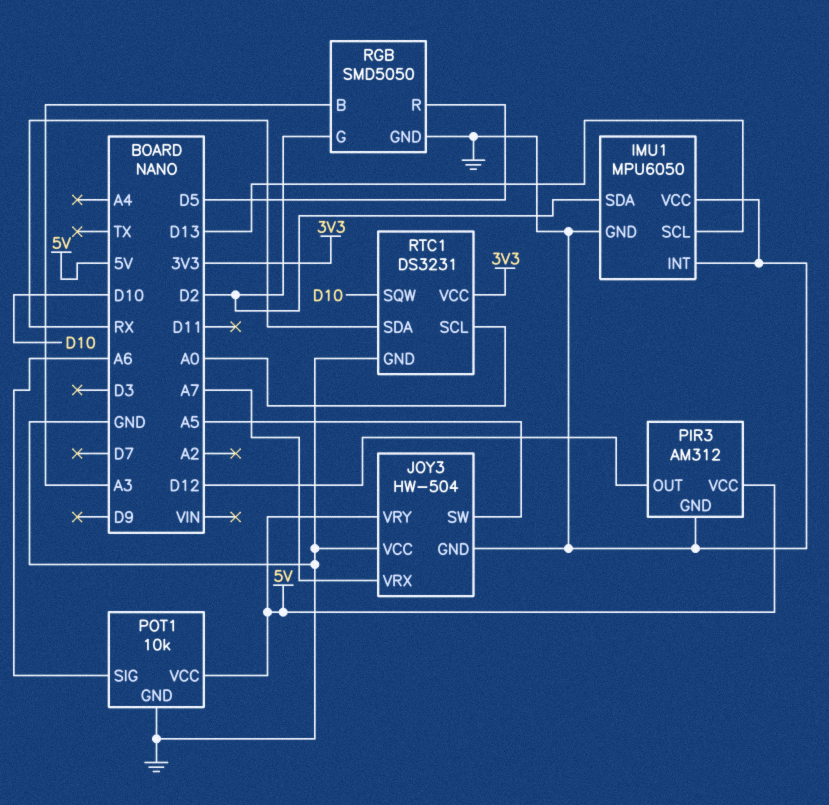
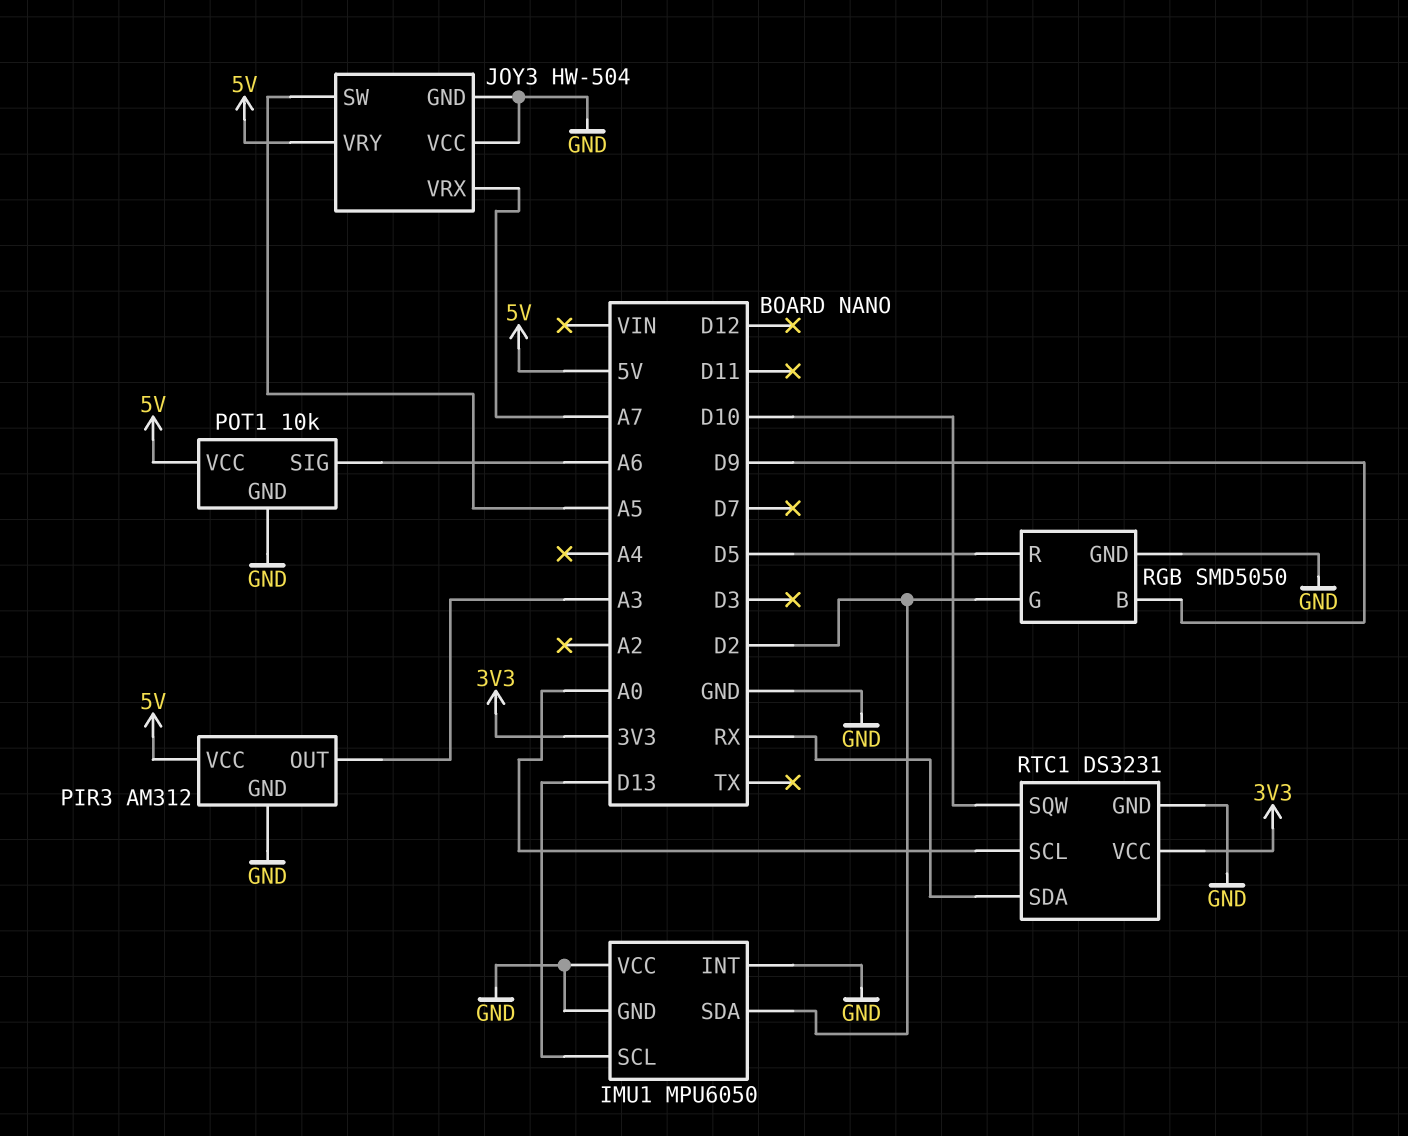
PIR3 pin OUT: D12 -> A3
RGB pin B: A3 -> D9

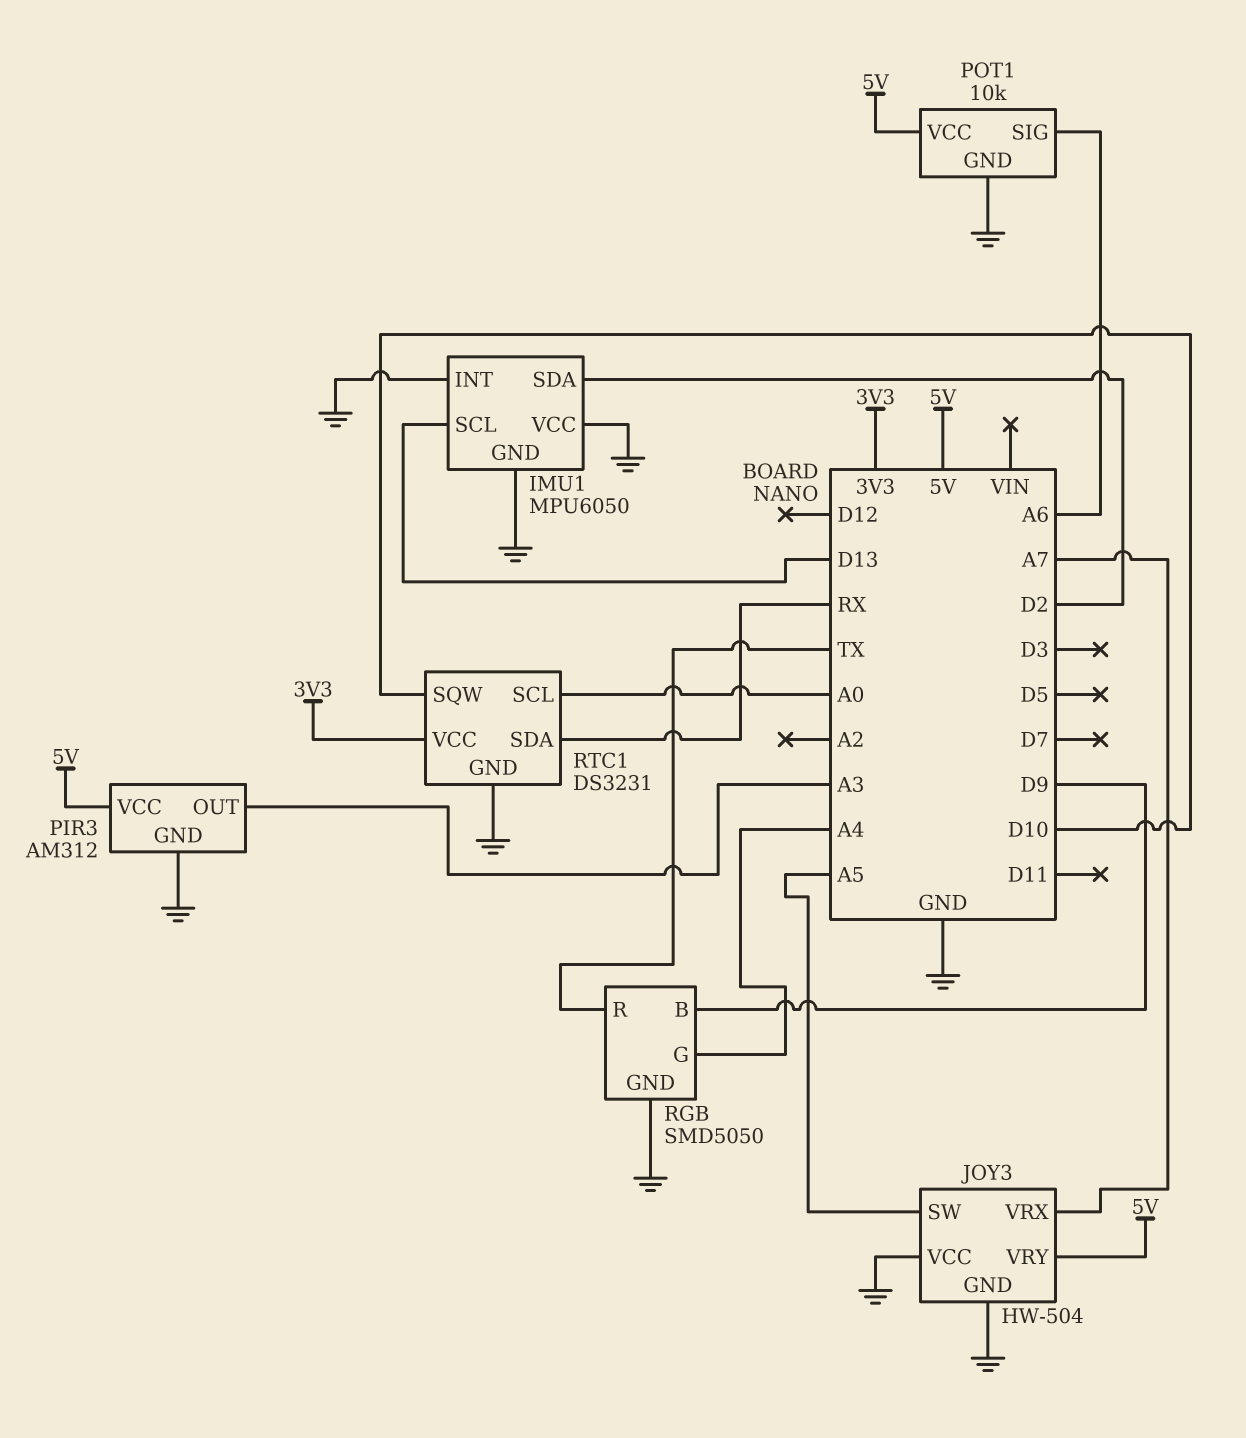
RGB pin G: D2 -> A4
RGB pin R: D5 -> TX

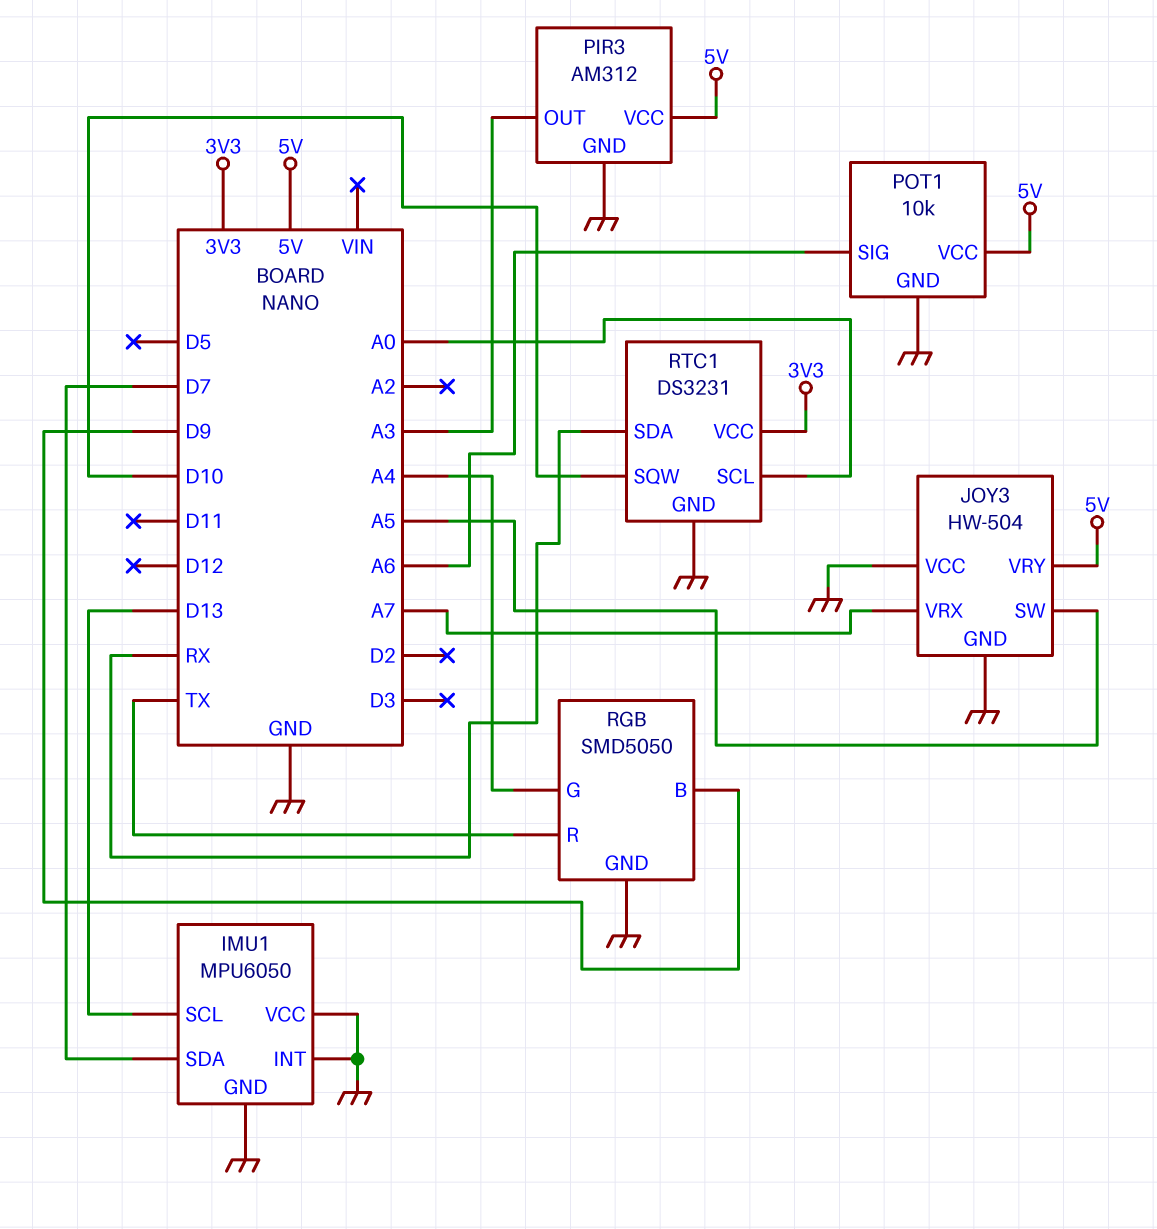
IMU1 pin SDA: D2 -> D7

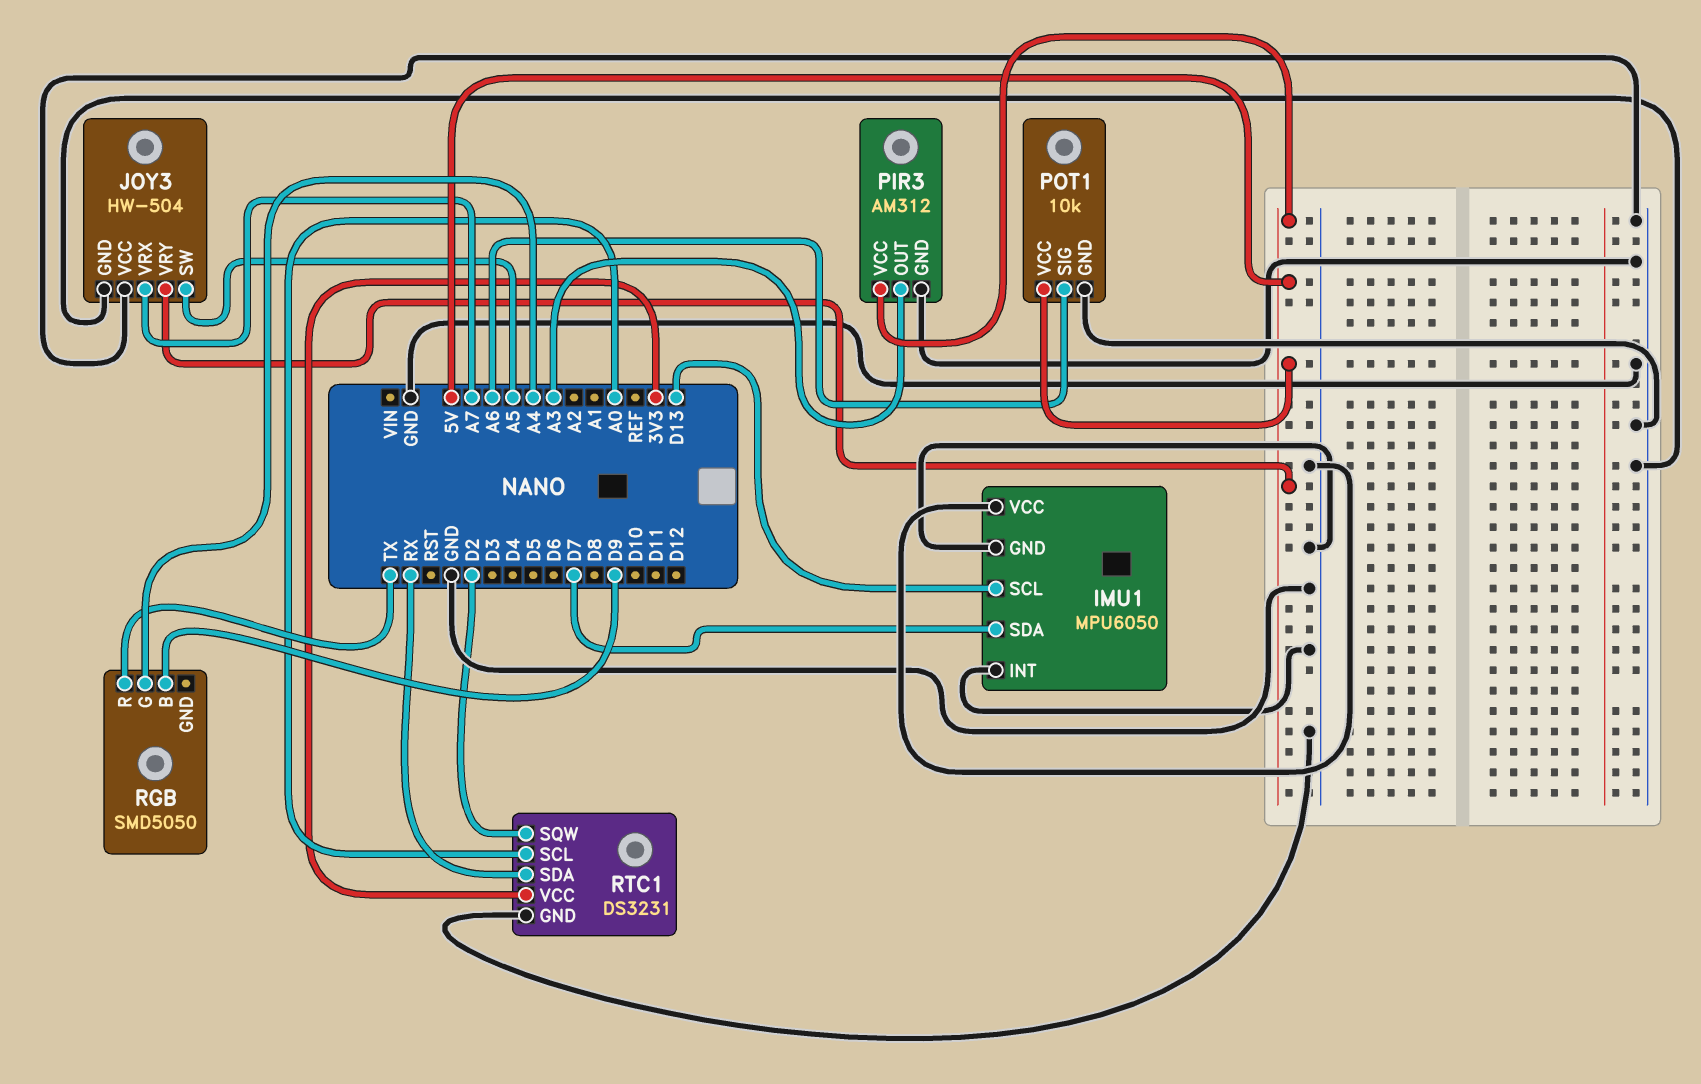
RGB pin GND: GND -> none
RTC1 pin SQW: D10 -> D2

